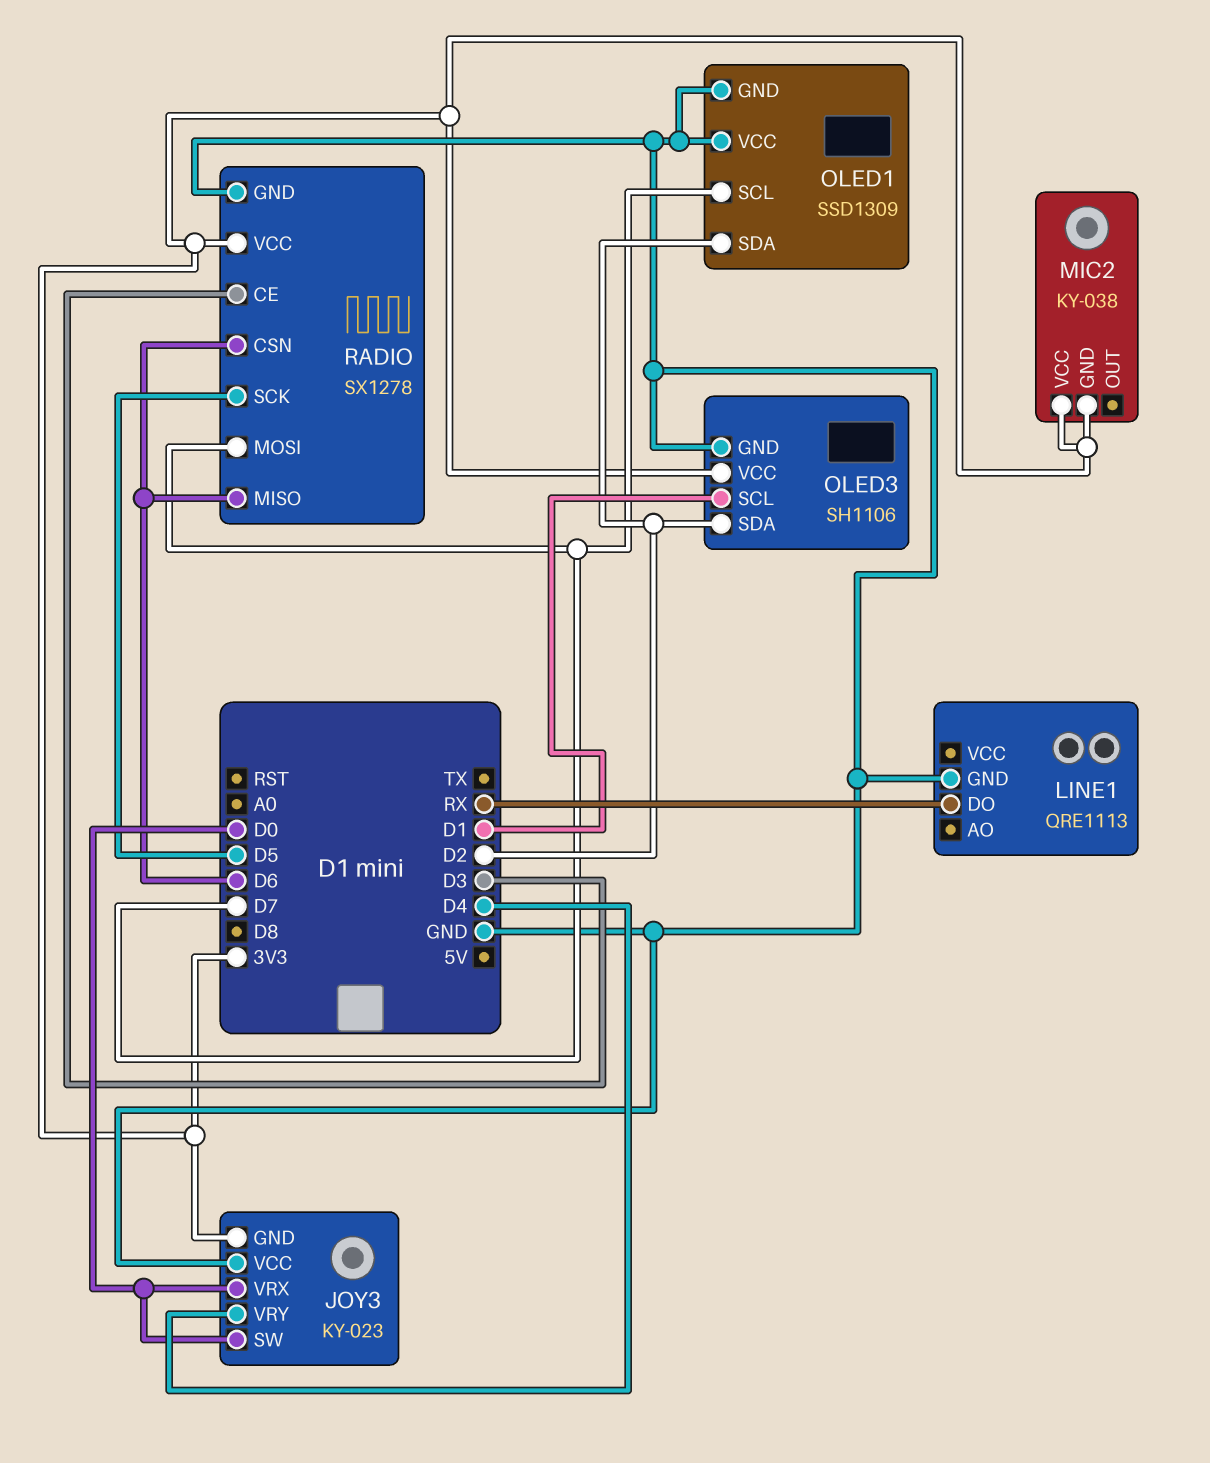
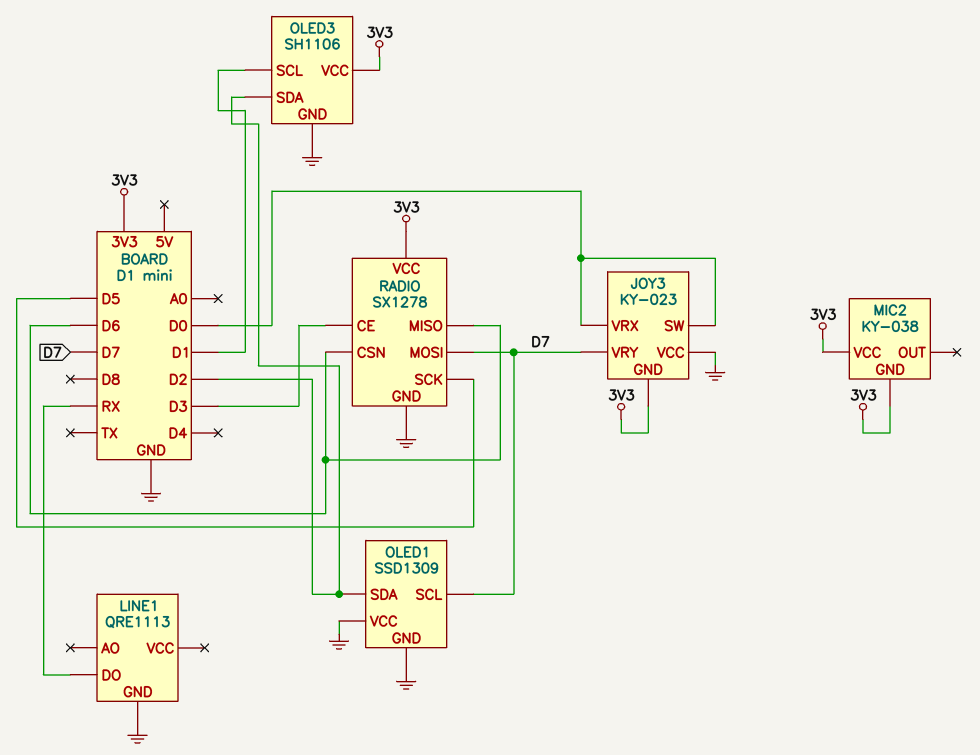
JOY3 pin VRY: D4 -> D7

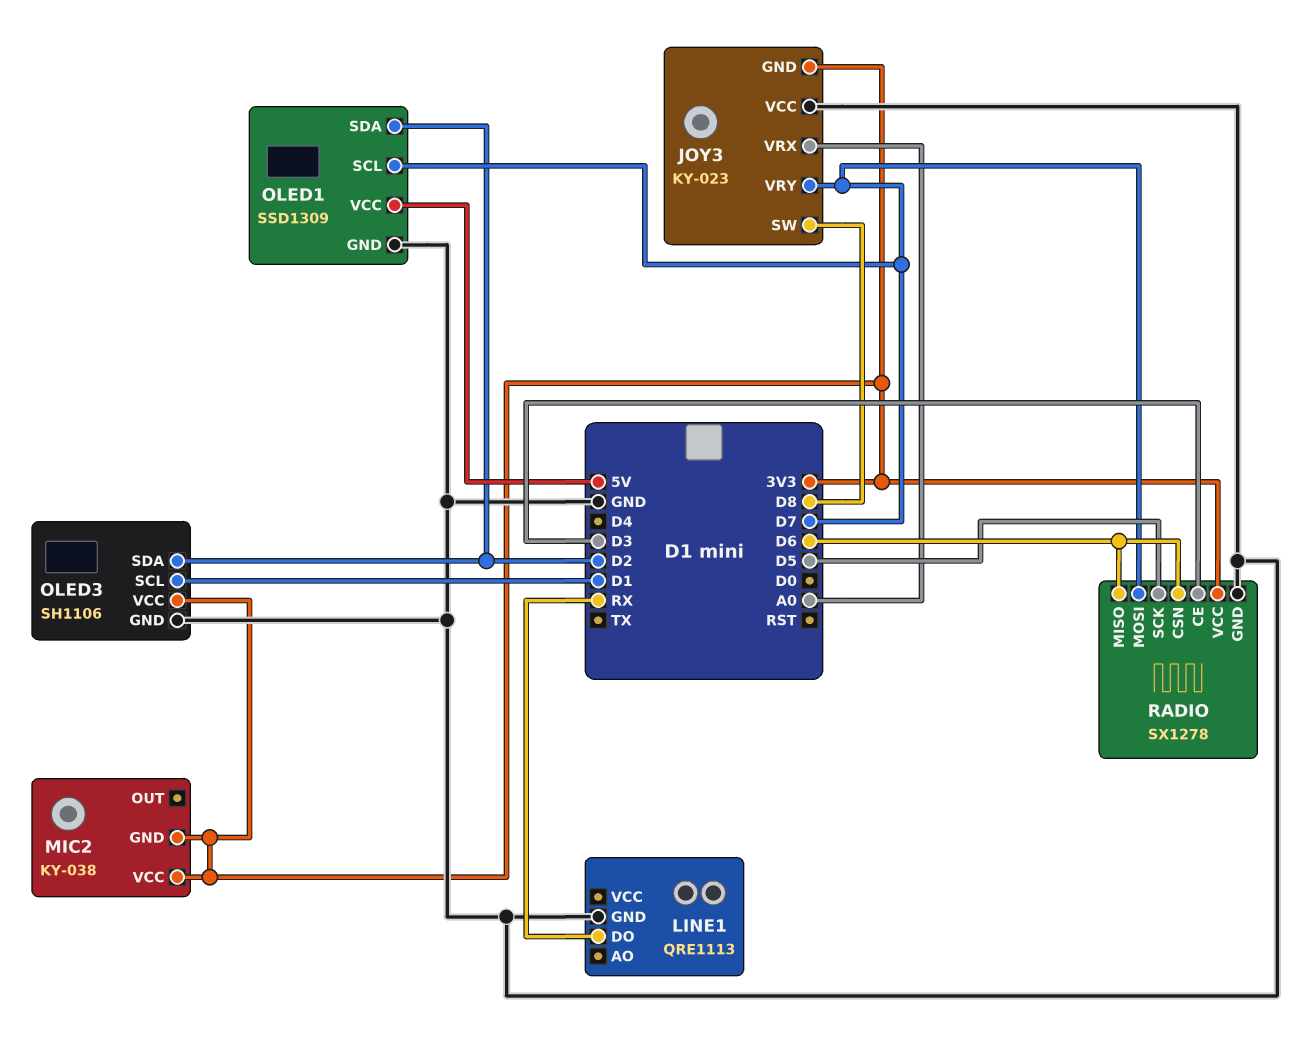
JOY3 pin SW: D0 -> D8
JOY3 pin VRX: D0 -> A0
OLED1 pin VCC: GND -> 5V

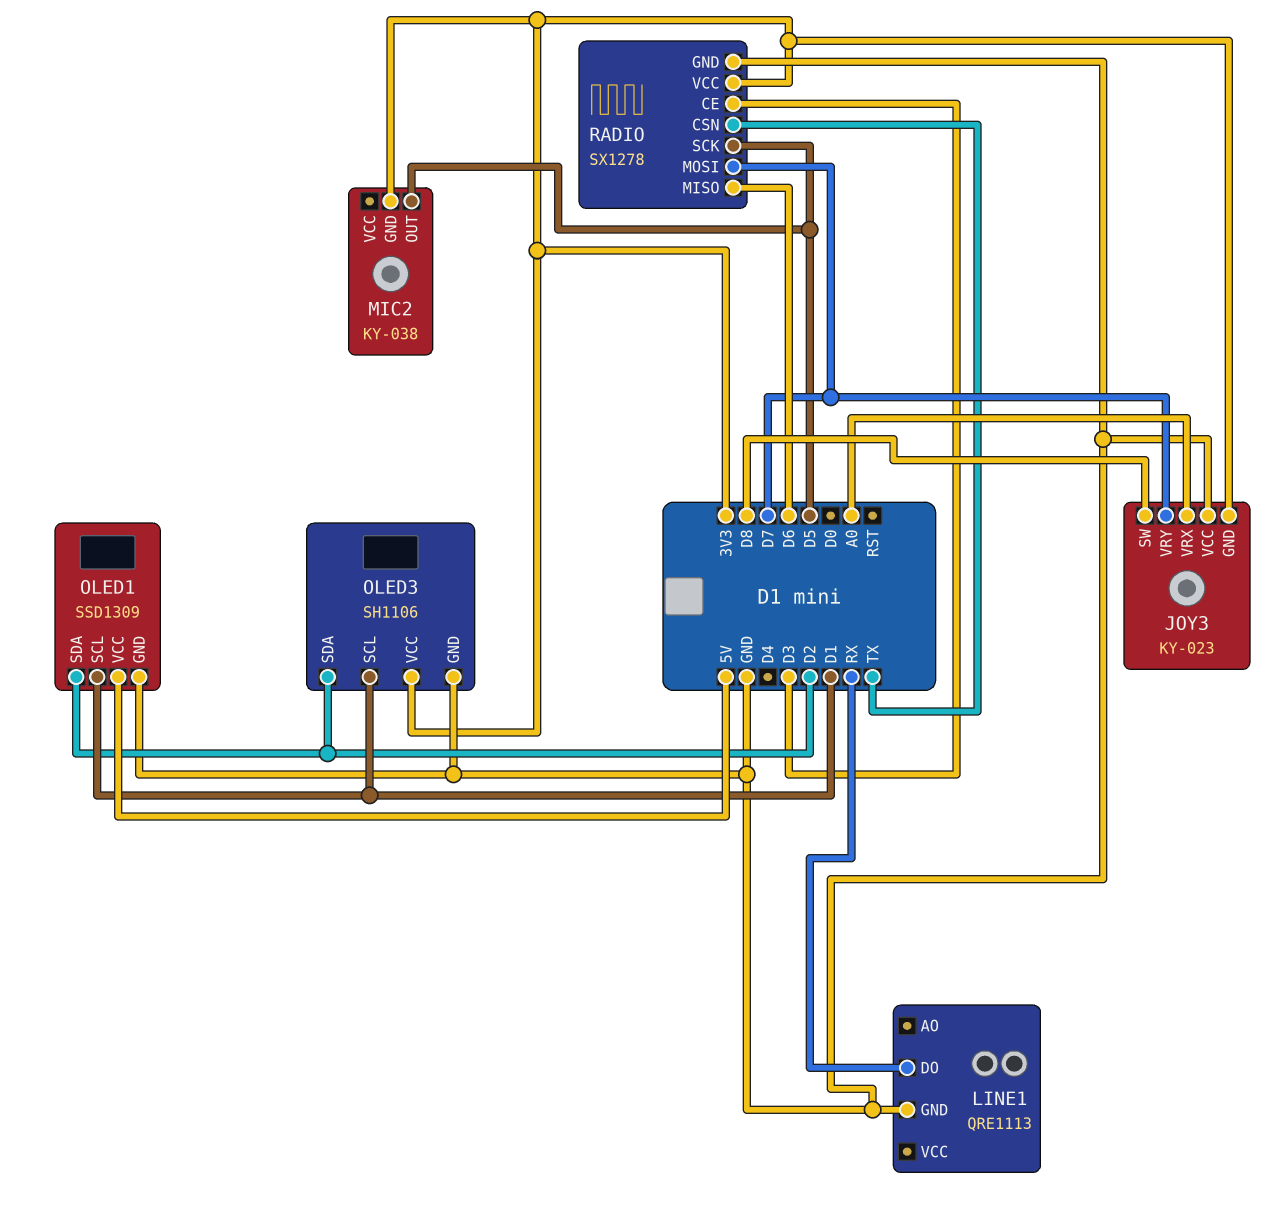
MIC2 pin OUT: none -> D5
MIC2 pin VCC: 3V3 -> none
OLED1 pin SCL: D7 -> D1
RADIO pin CSN: D6 -> TX

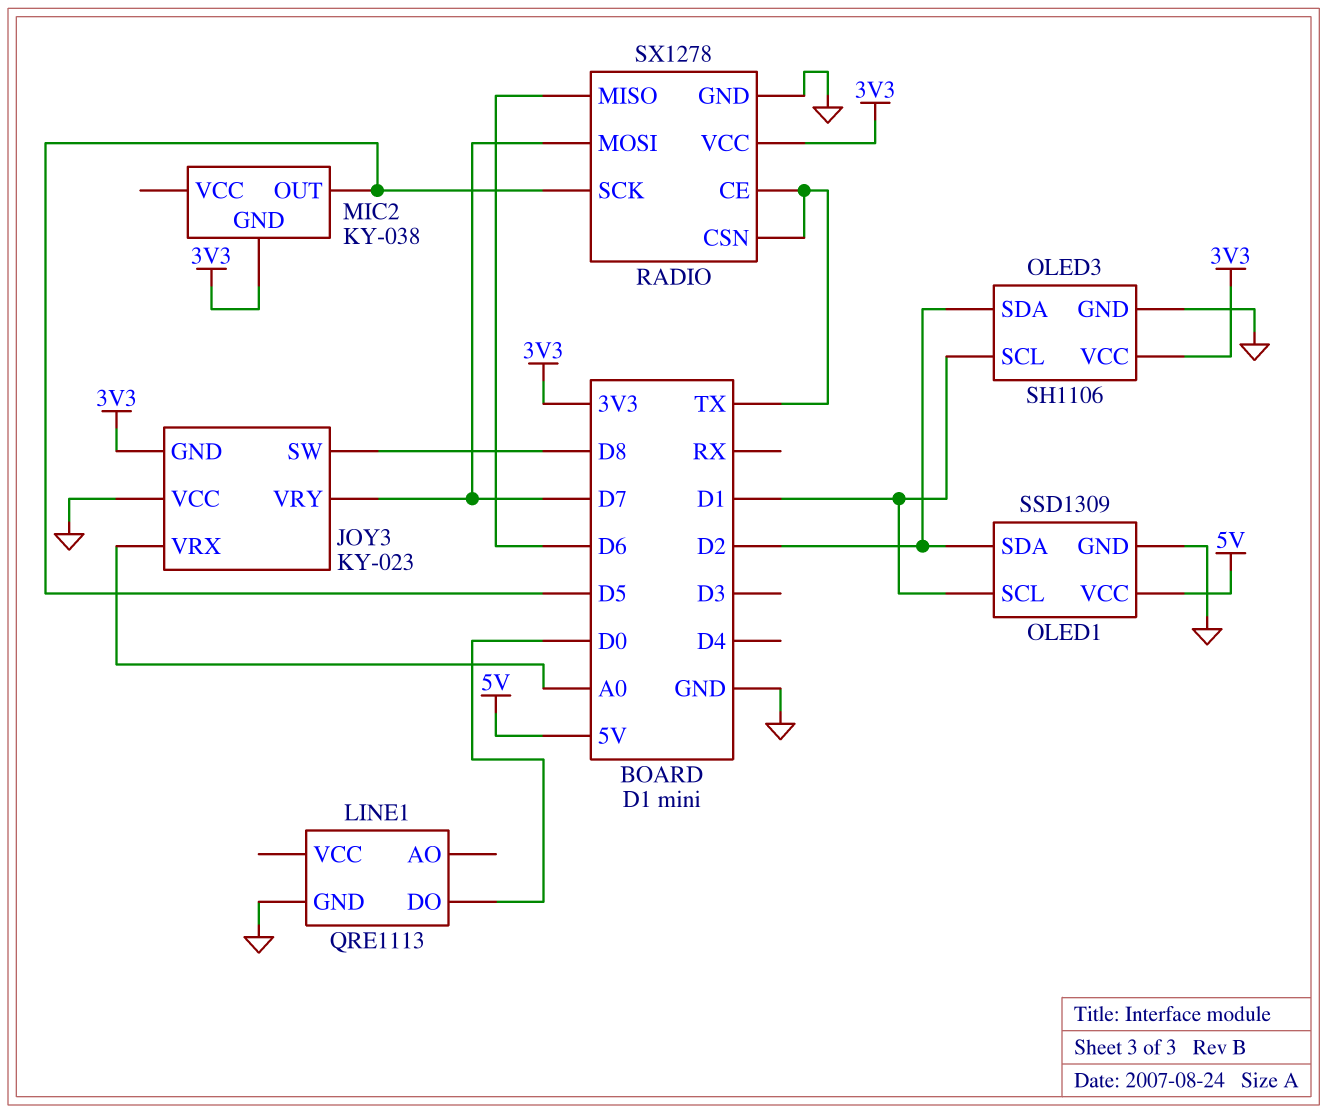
LINE1 pin DO: RX -> D0
RADIO pin CE: D3 -> TX

